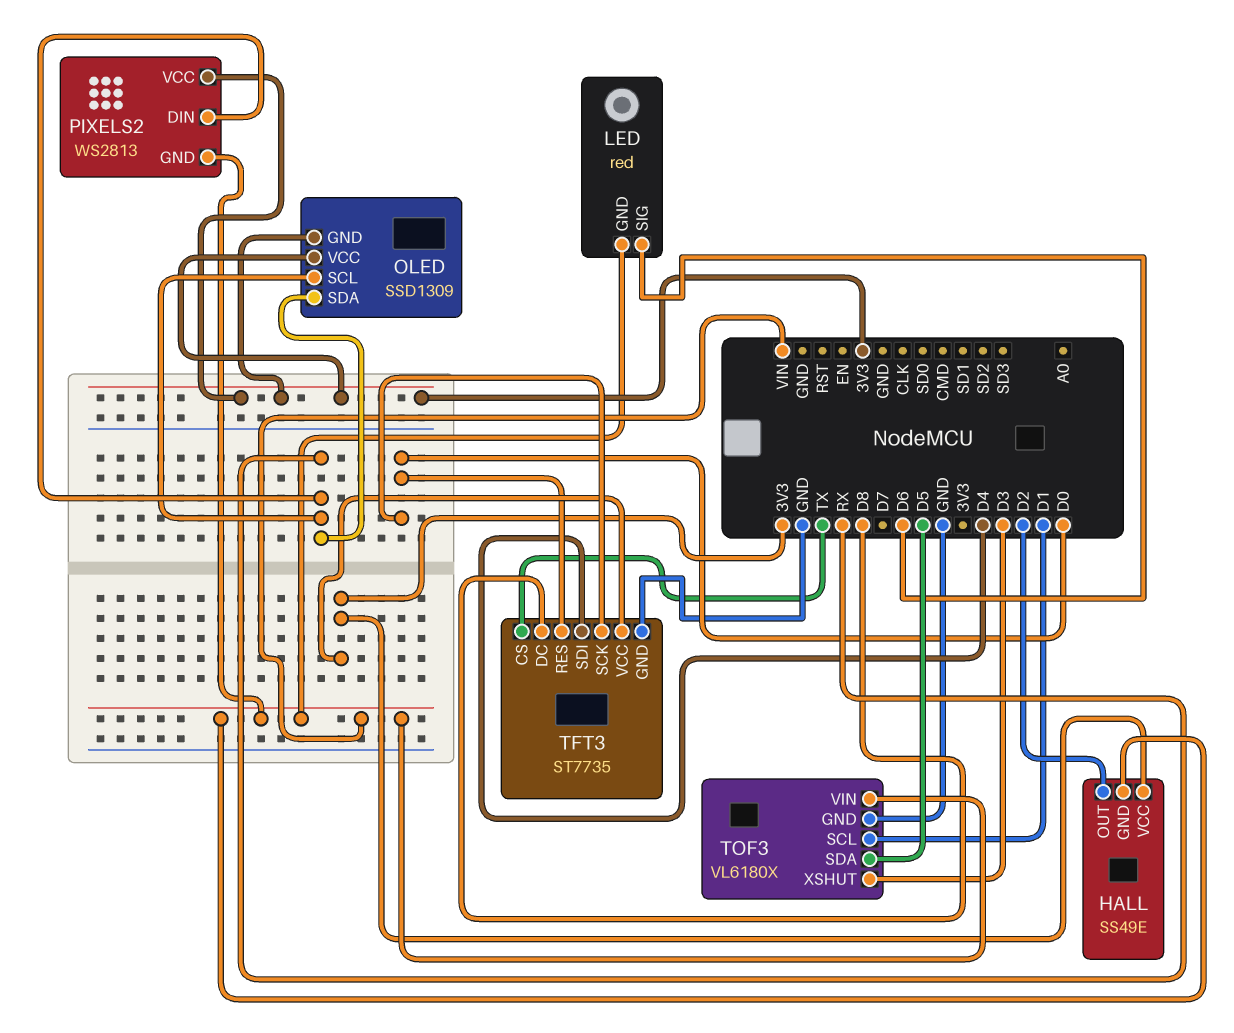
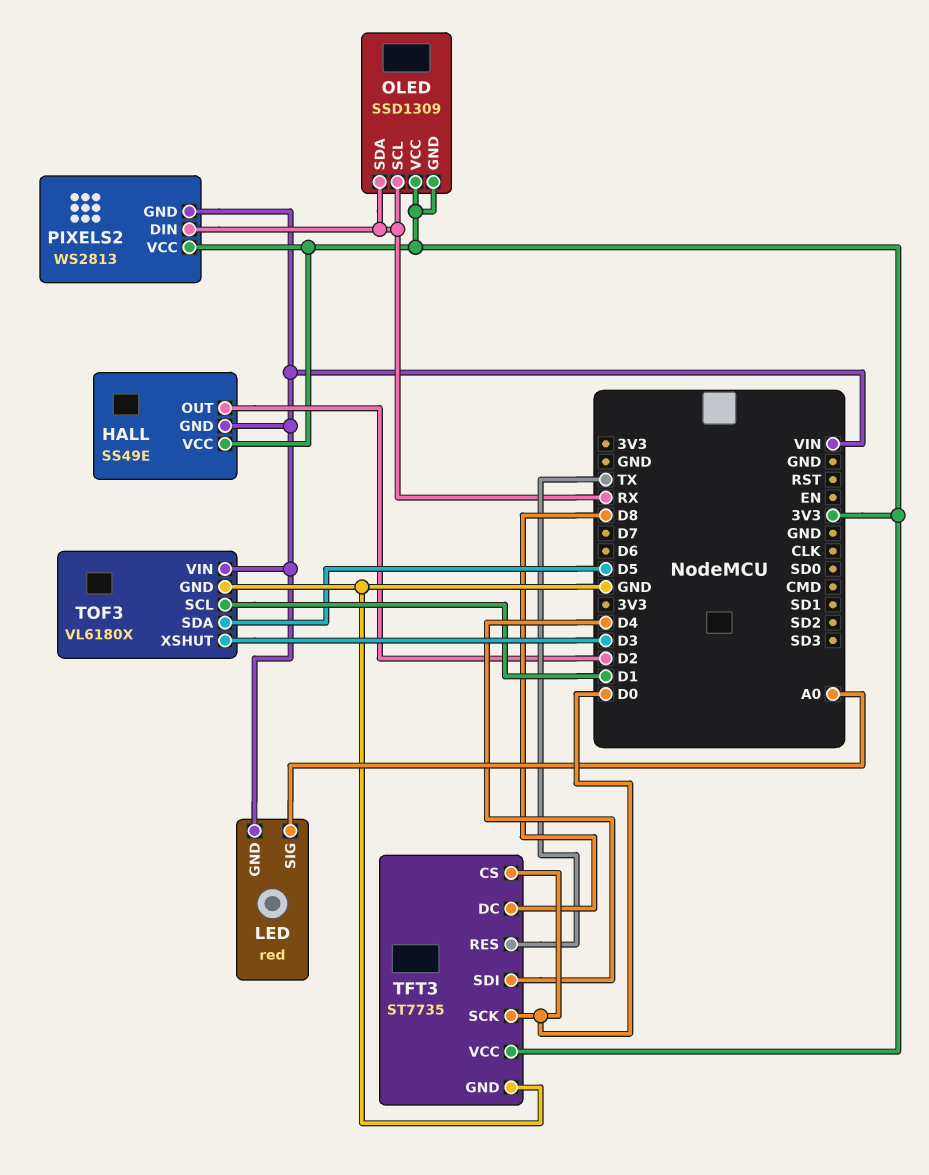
LED pin SIG: D6 -> A0
TFT3 pin CS: TX -> D0
TFT3 pin RES: D0 -> TX

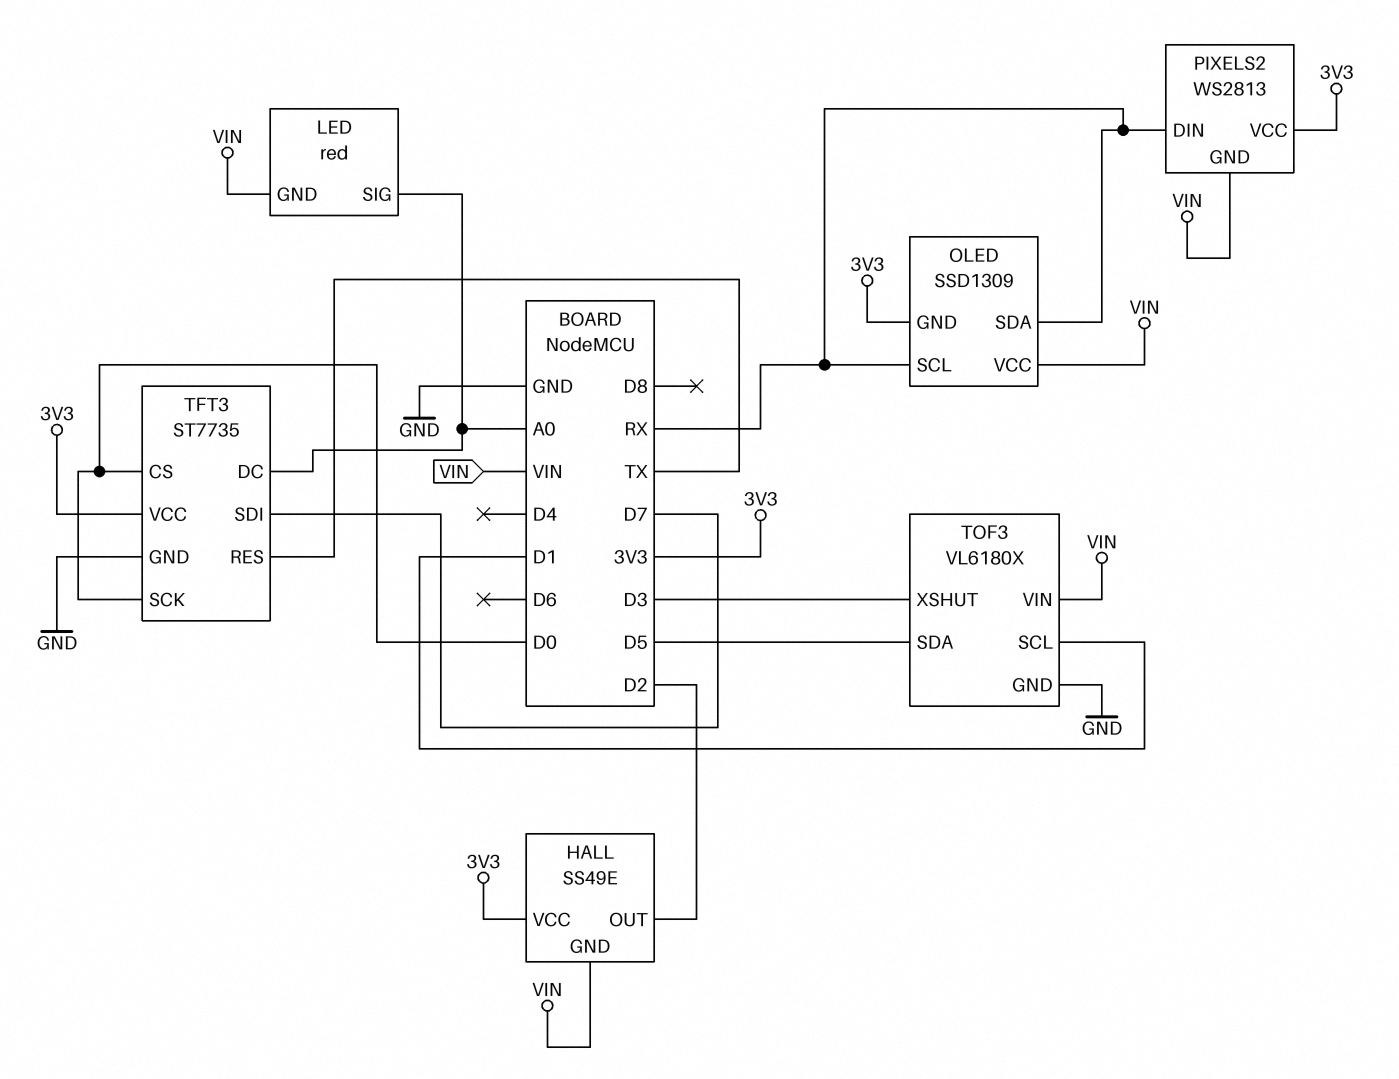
OLED pin VCC: 3V3 -> VIN
TFT3 pin DC: D8 -> A0
TFT3 pin SDI: D4 -> D7

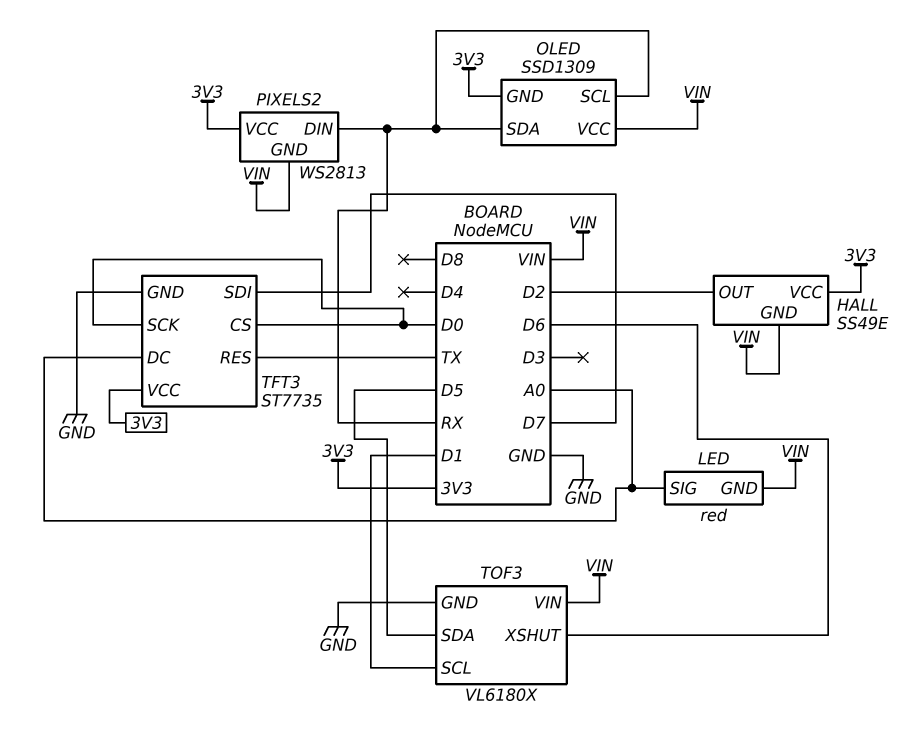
TOF3 pin XSHUT: D3 -> D6

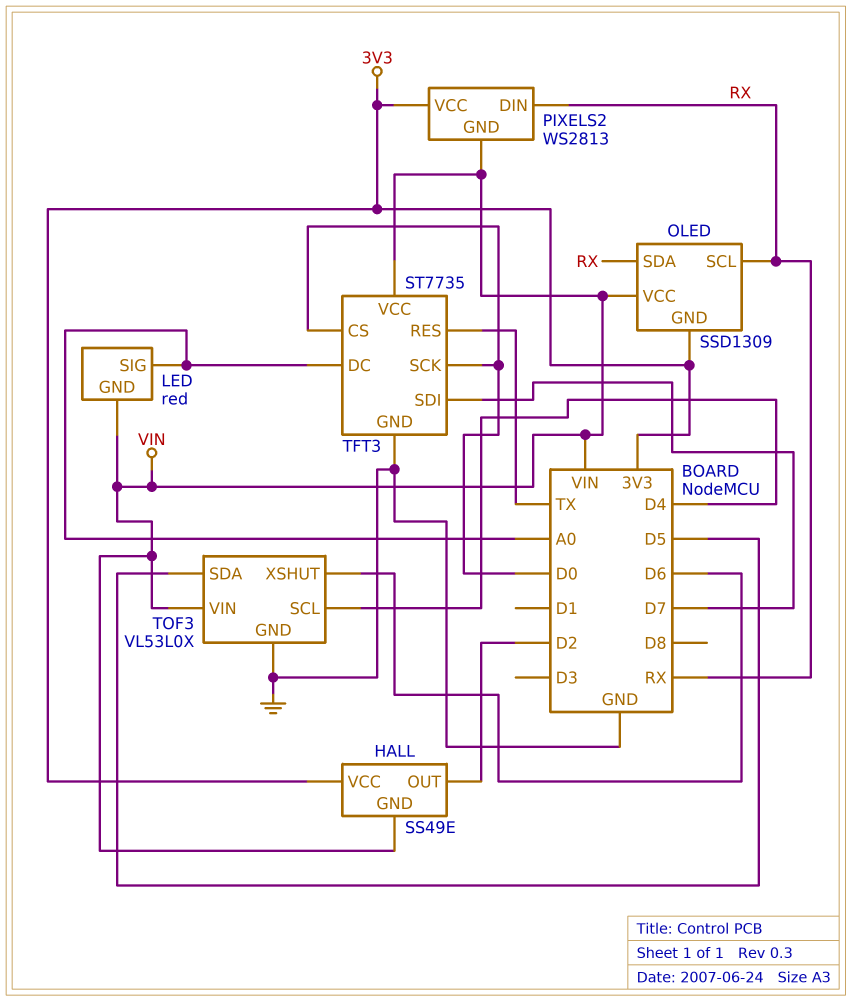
TFT3 pin VCC: 3V3 -> VIN
TOF3: VL6180X -> VL53L0X
TOF3 pin SCL: D1 -> D4

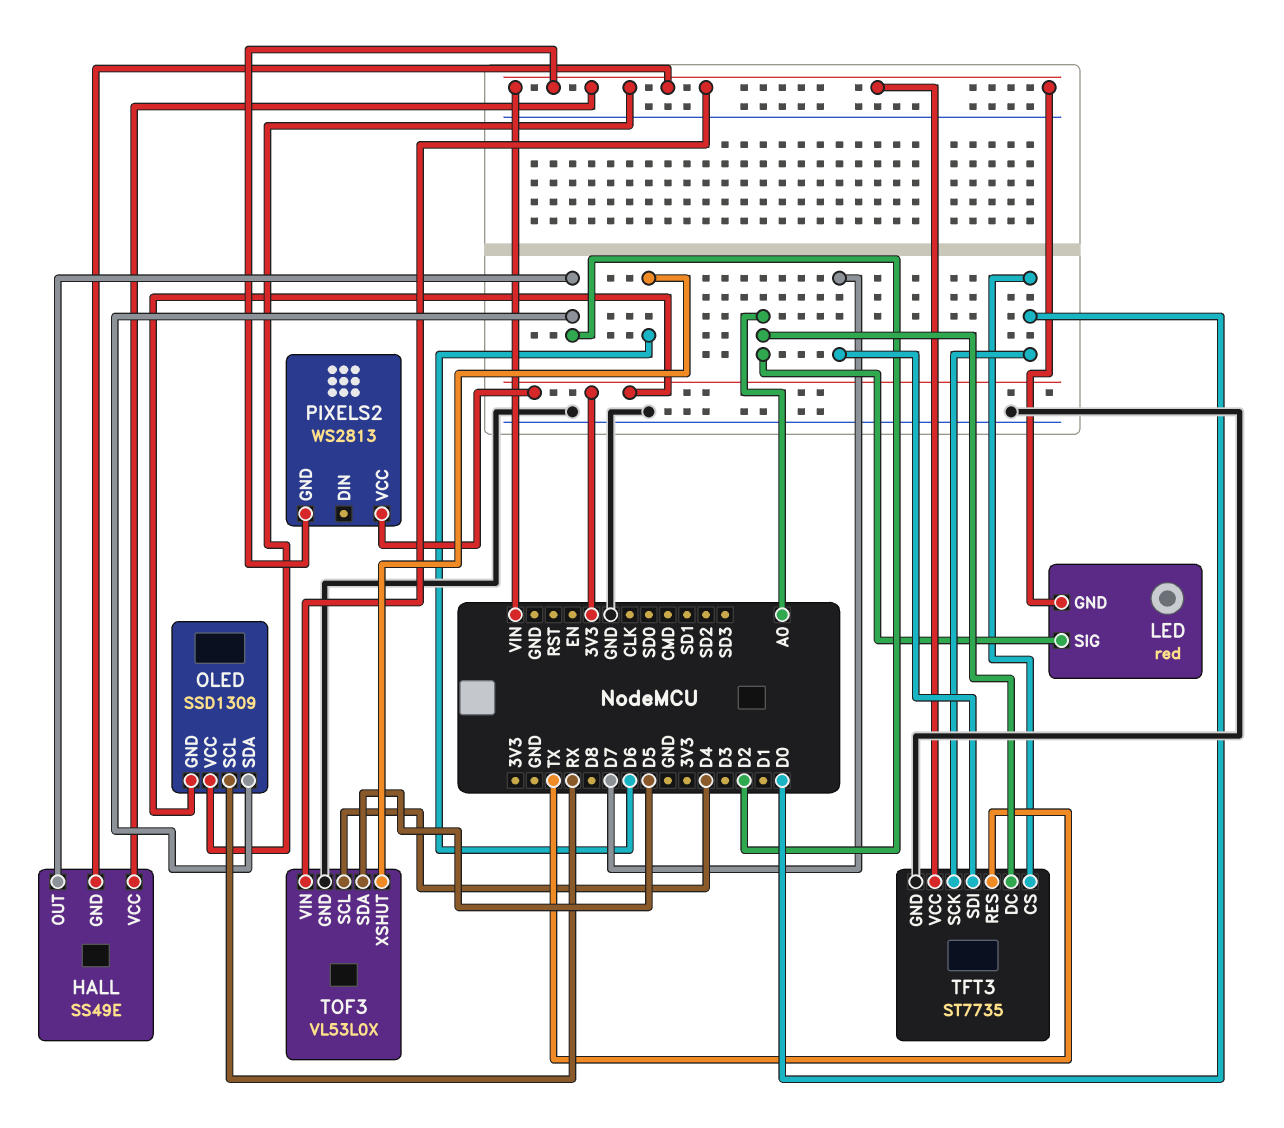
HALL pin VCC: 3V3 -> VIN
OLED pin SDA: RX -> D2
PIXELS2 pin DIN: RX -> none

